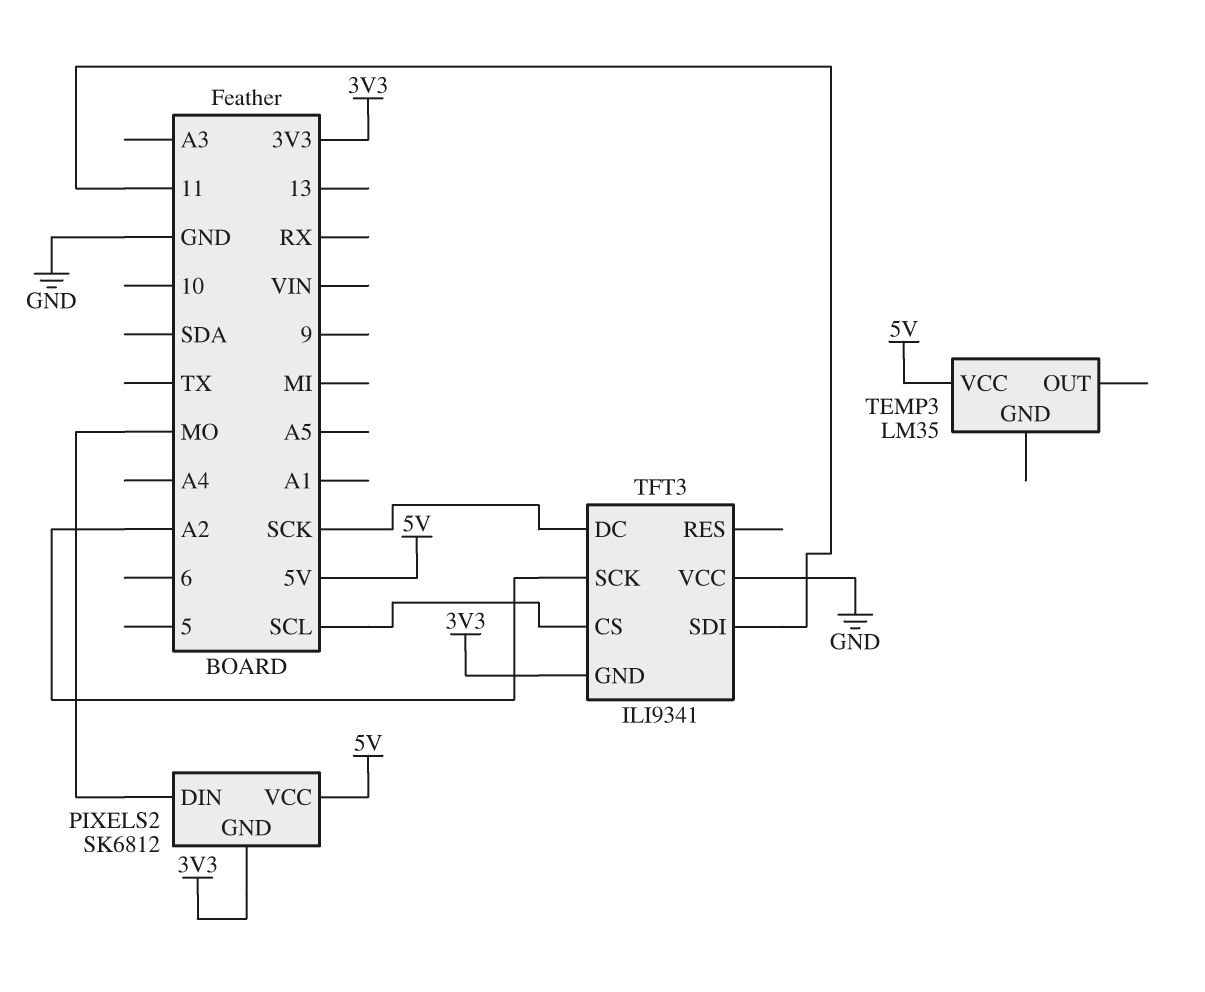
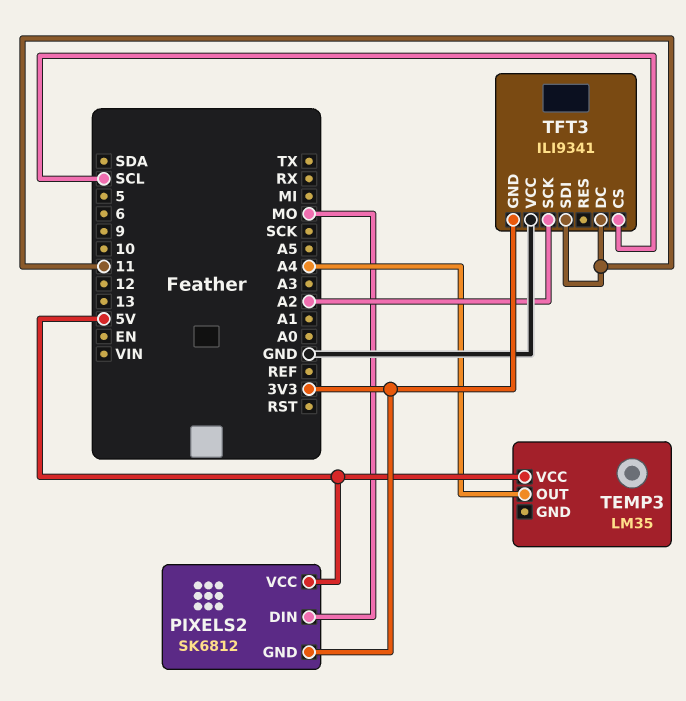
TEMP3 pin OUT: none -> A4
TFT3 pin DC: SCK -> 11

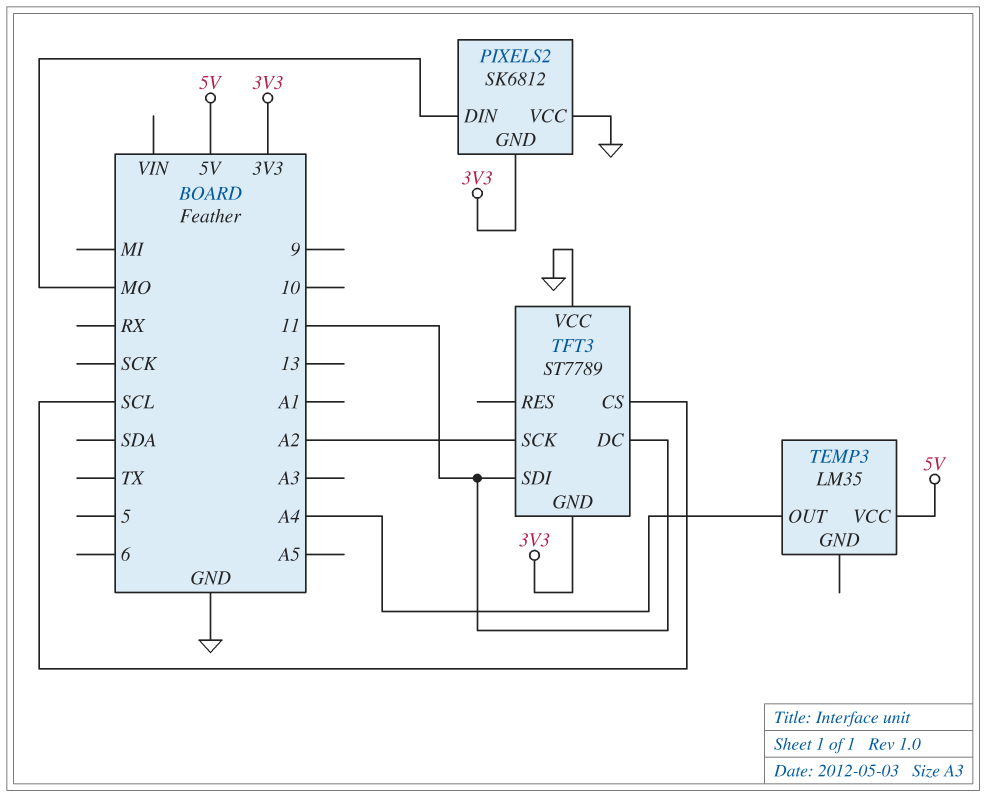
PIXELS2 pin VCC: 5V -> GND
TFT3: ILI9341 -> ST7789

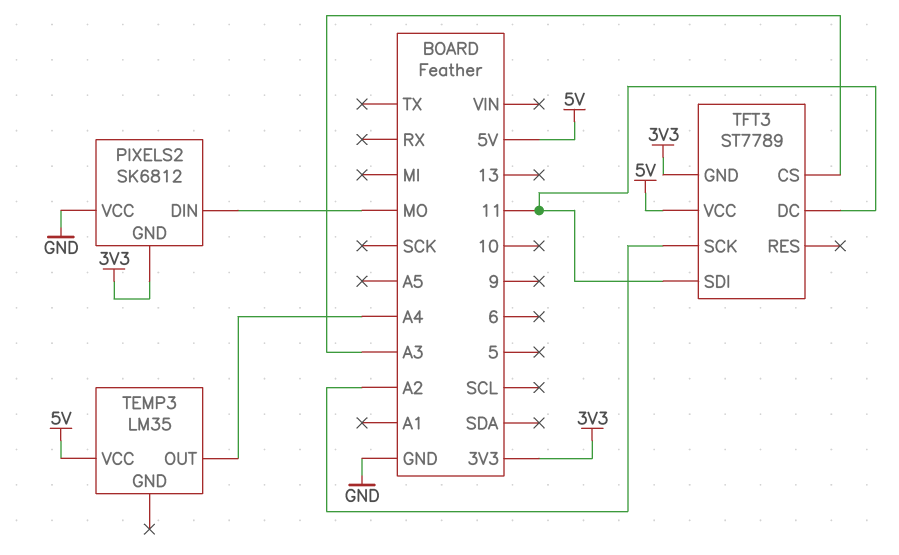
TFT3 pin CS: SCL -> A3
TFT3 pin VCC: GND -> 5V

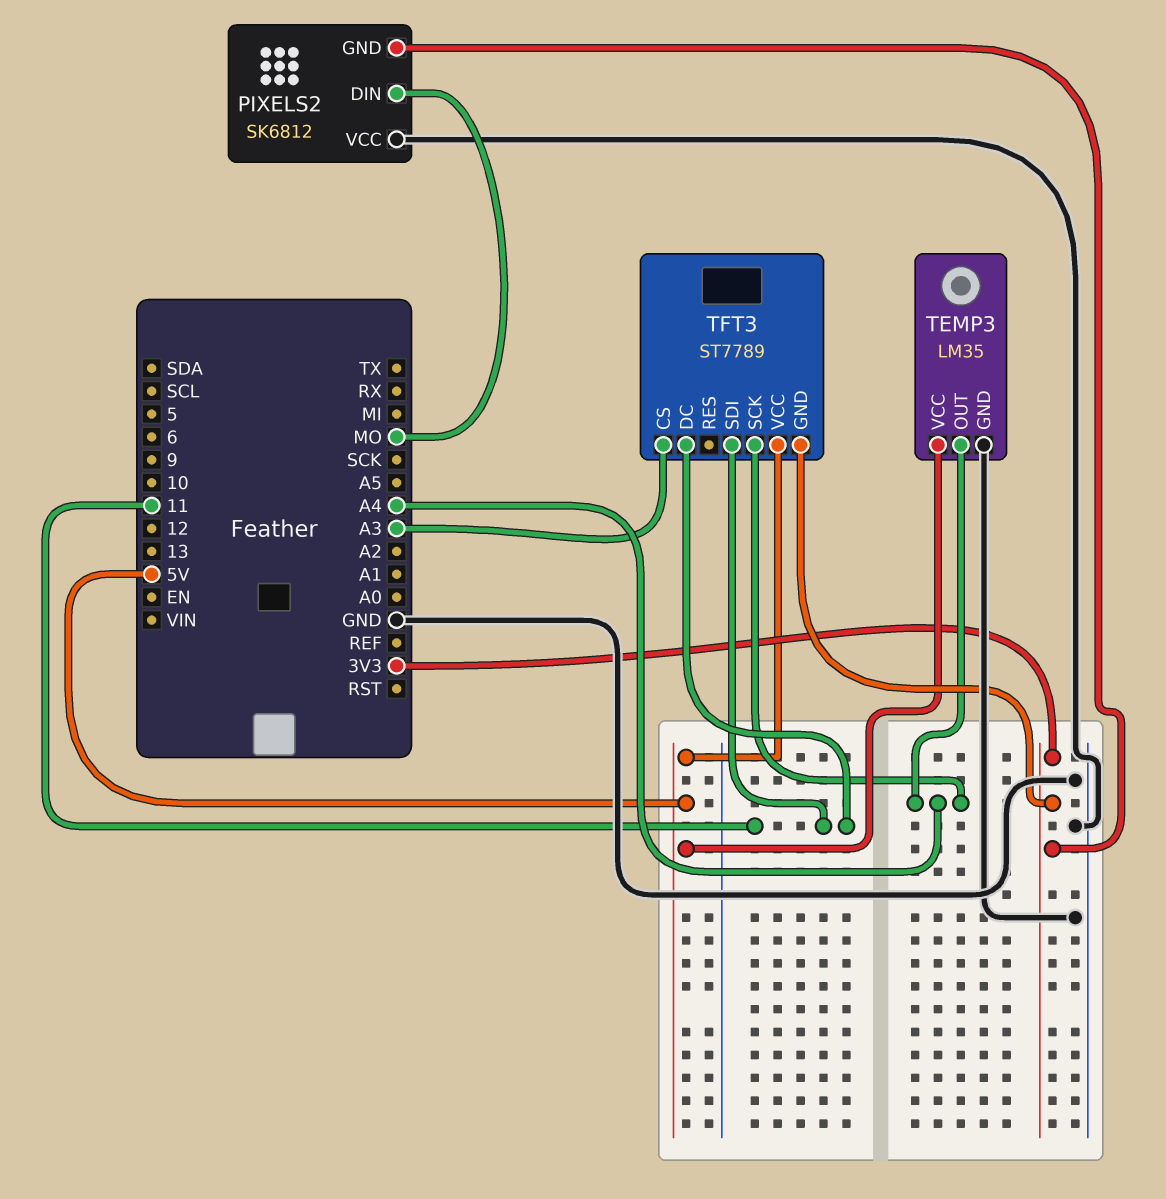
TEMP3 pin GND: none -> GND
TFT3 pin SCK: A2 -> A4

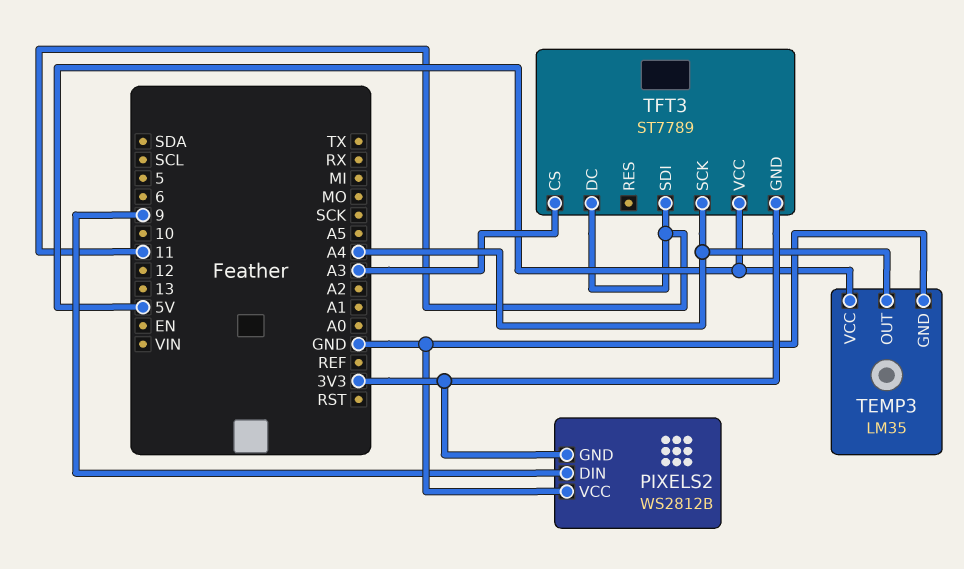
PIXELS2: SK6812 -> WS2812B
PIXELS2 pin DIN: MO -> 9

